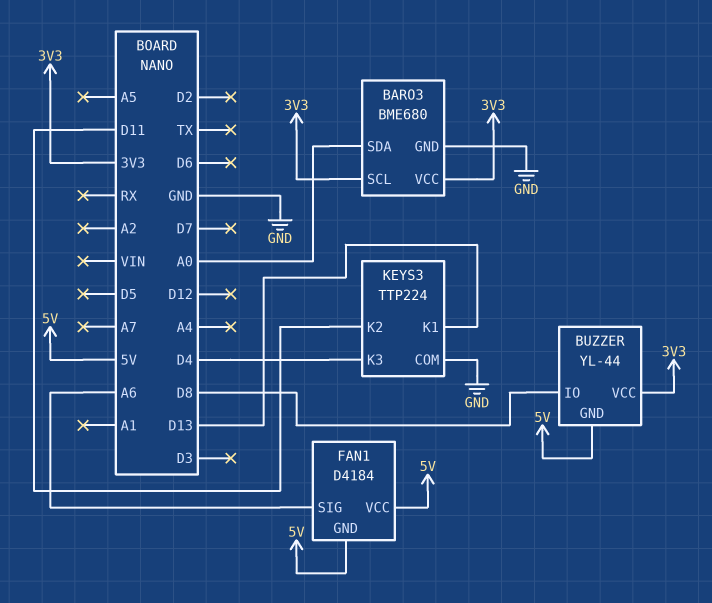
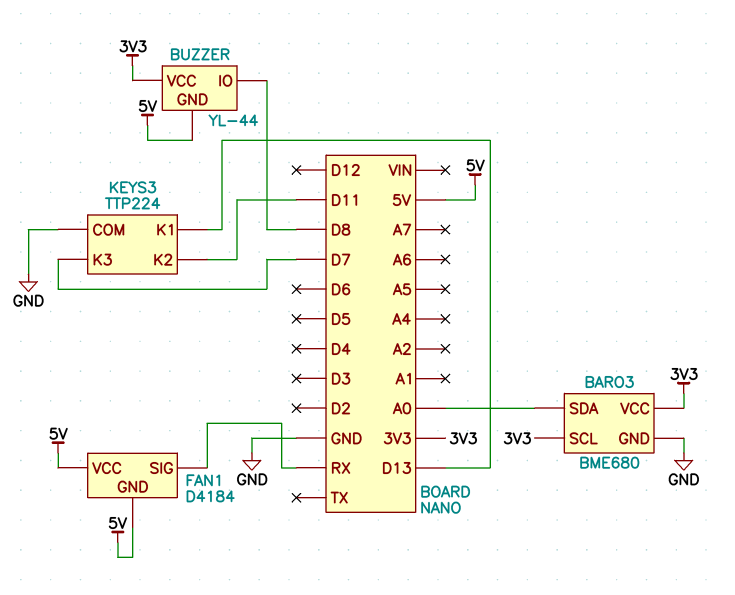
FAN1 pin SIG: A6 -> RX
KEYS3 pin K3: D4 -> D7

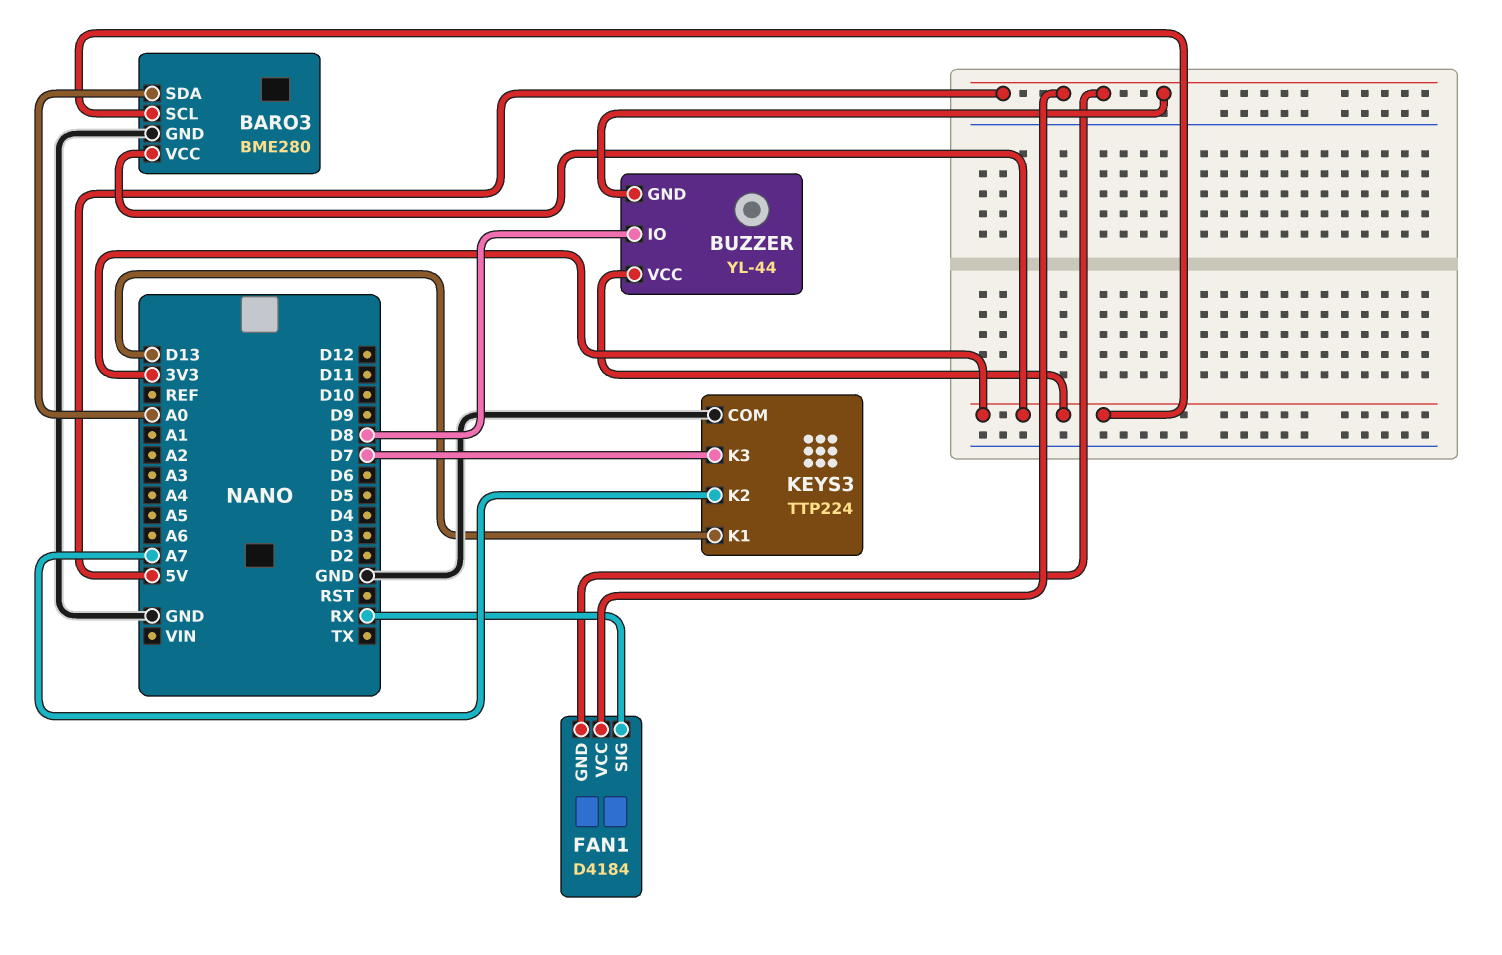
BARO3: BME680 -> BME280
KEYS3 pin K2: D11 -> A7

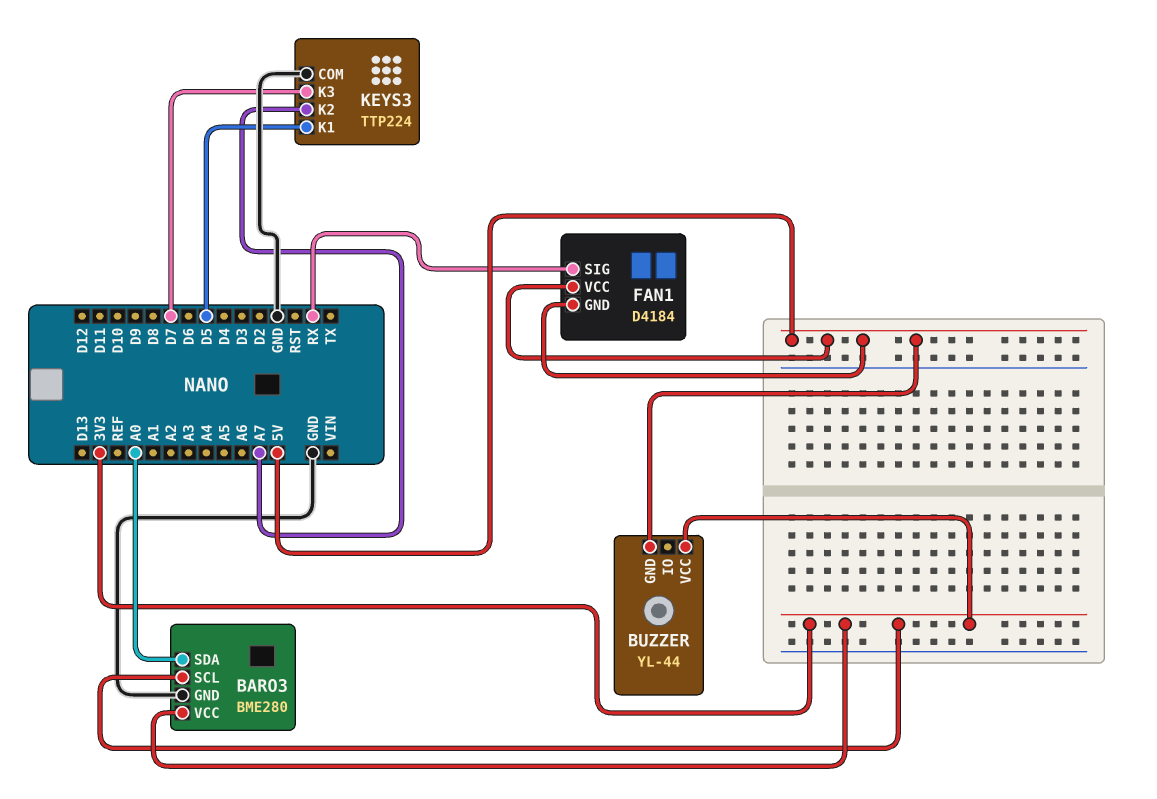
BUZZER pin IO: D8 -> none
KEYS3 pin K1: D13 -> D5

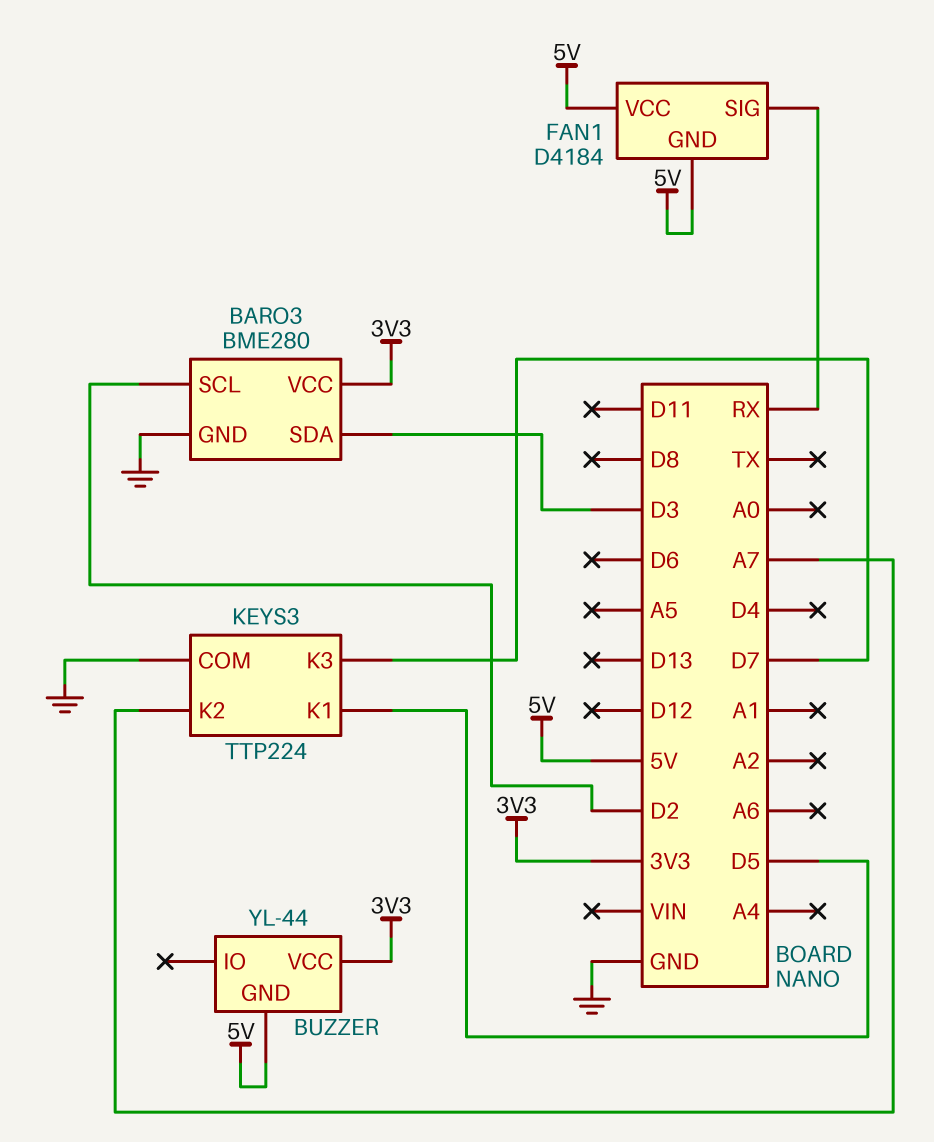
BARO3 pin SCL: 3V3 -> D2
BARO3 pin SDA: A0 -> D3

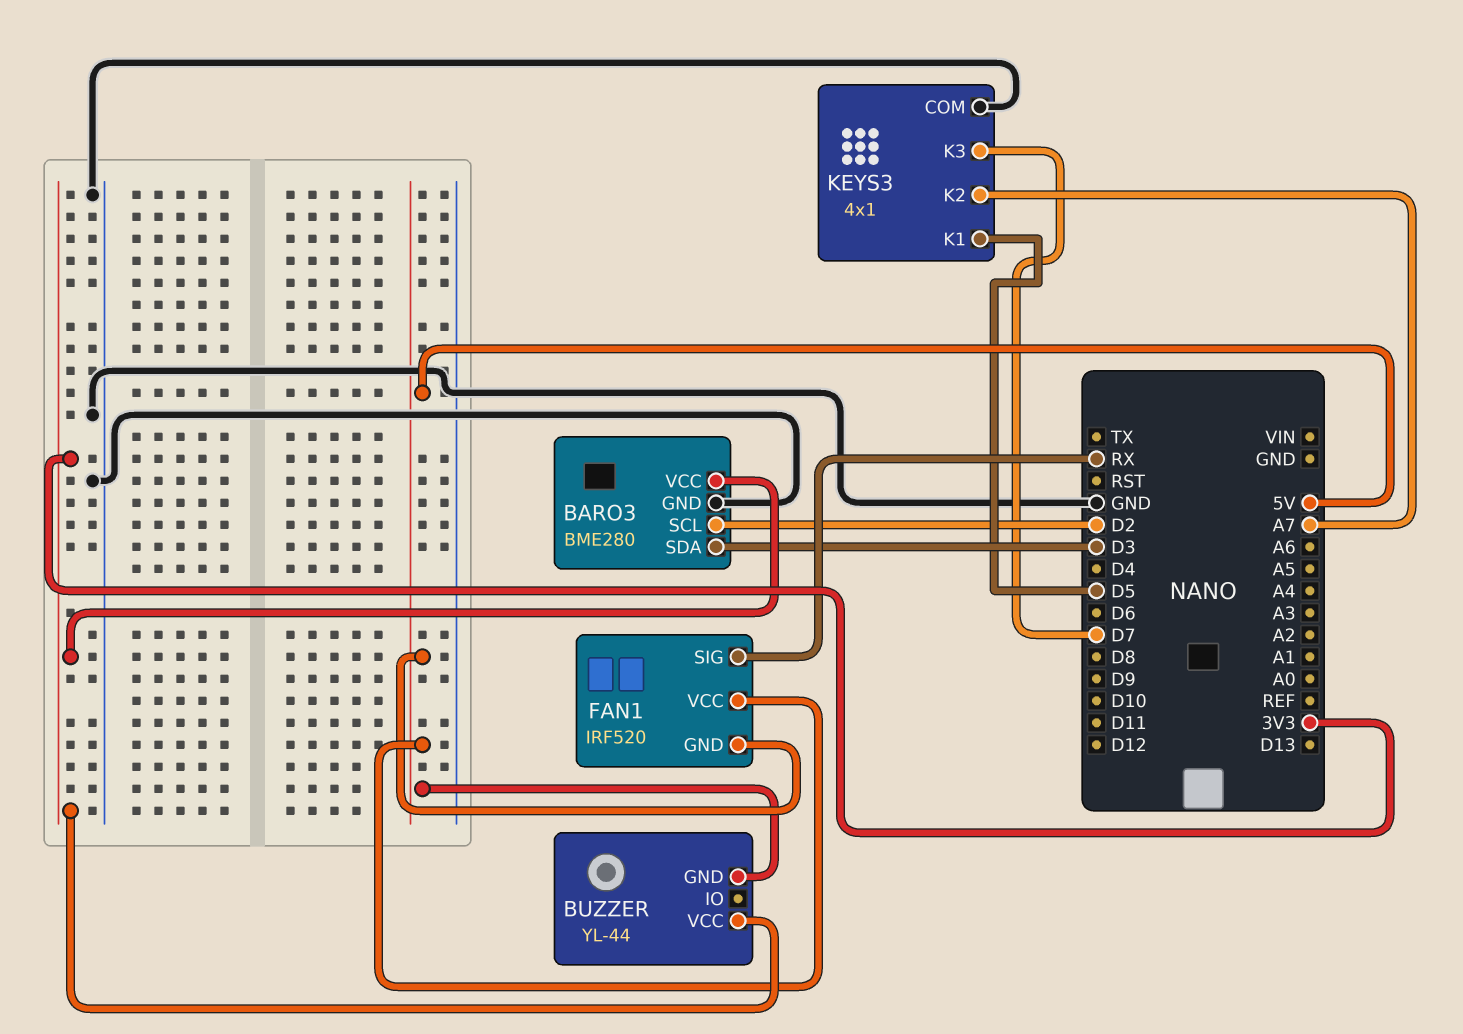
FAN1: D4184 -> IRF520
KEYS3: TTP224 -> 4x1

